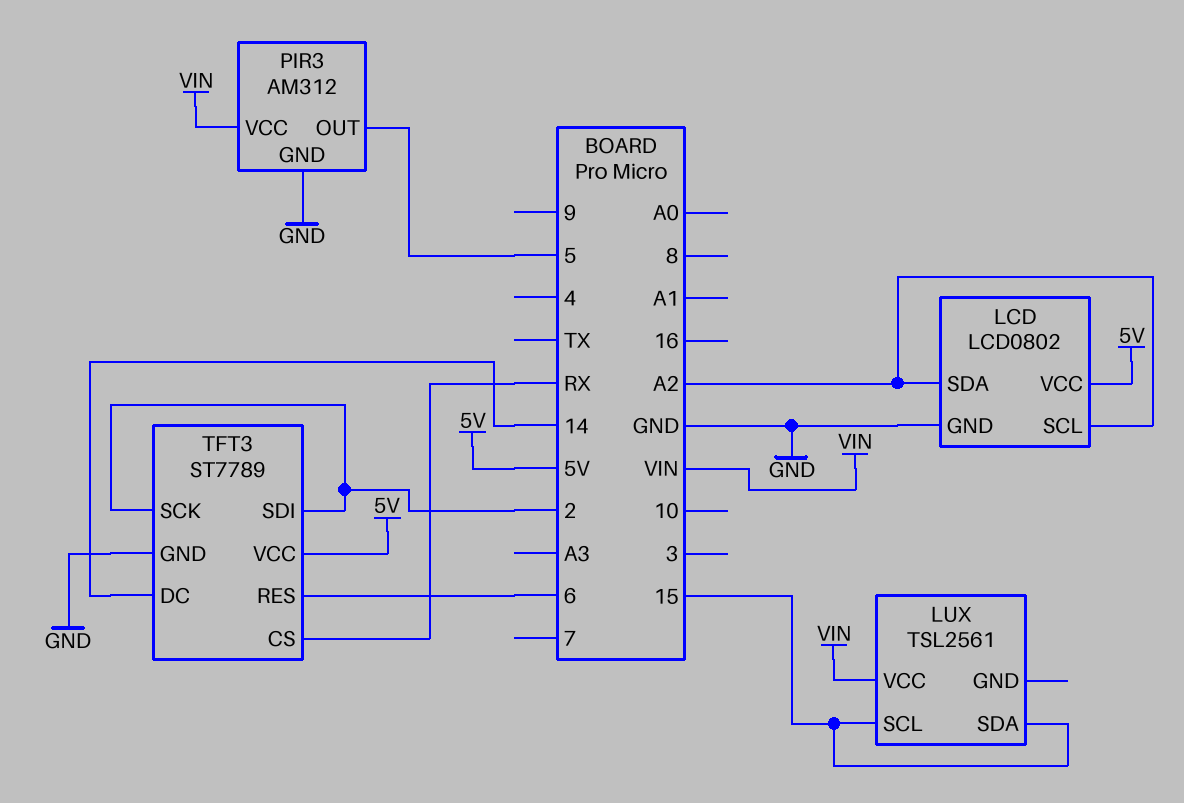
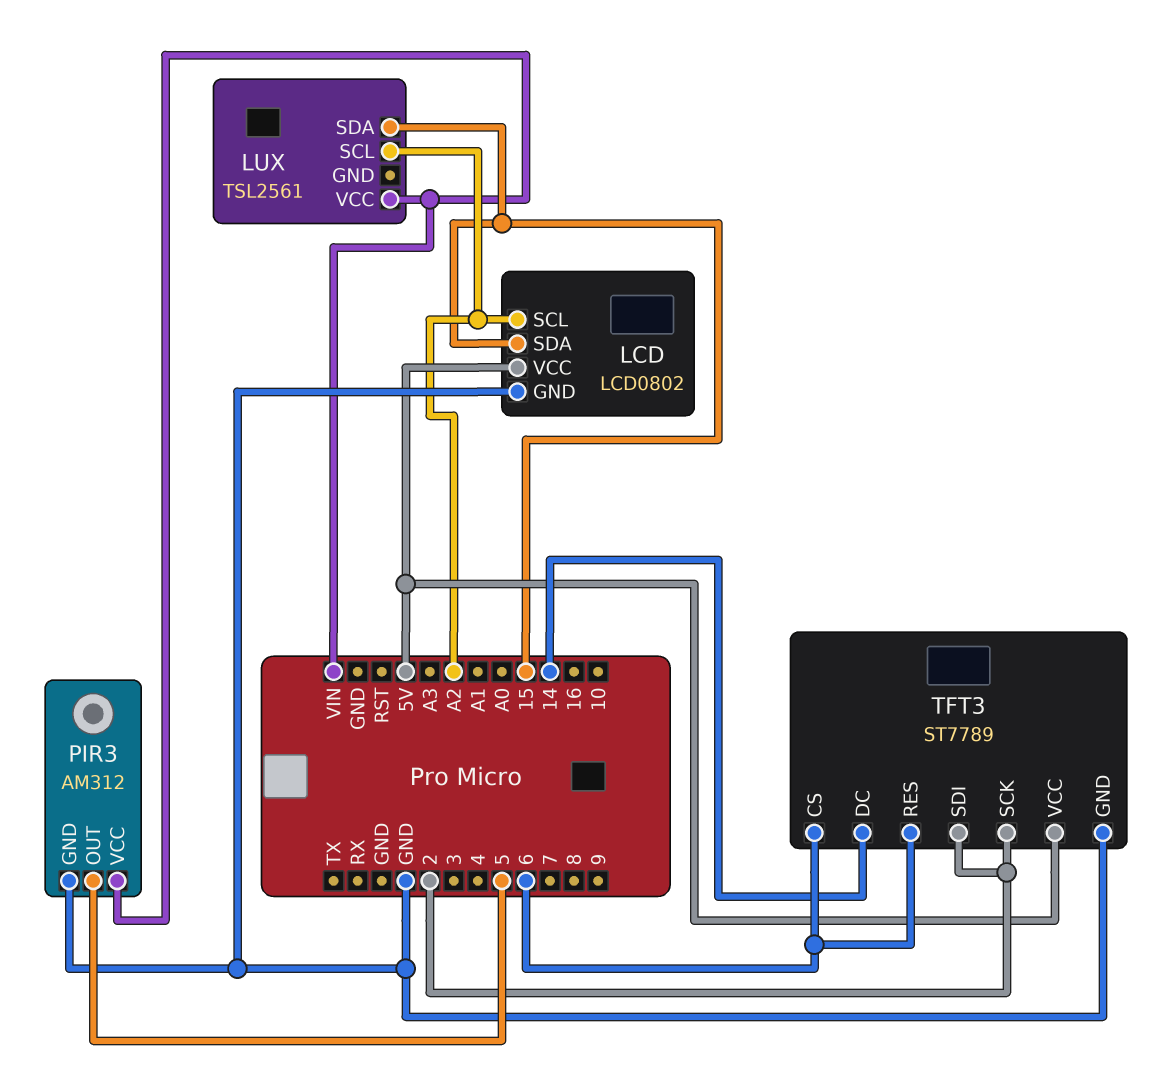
LCD pin SDA: A2 -> 15
LUX pin SCL: 15 -> A2
TFT3 pin CS: RX -> 6

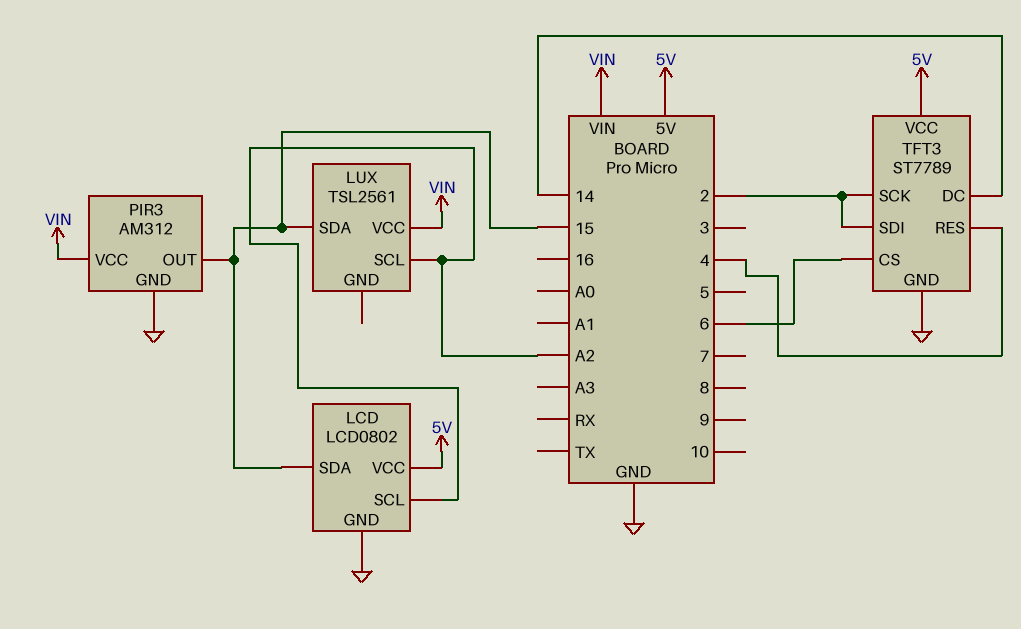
PIR3 pin OUT: 5 -> 15
TFT3 pin RES: 6 -> 4

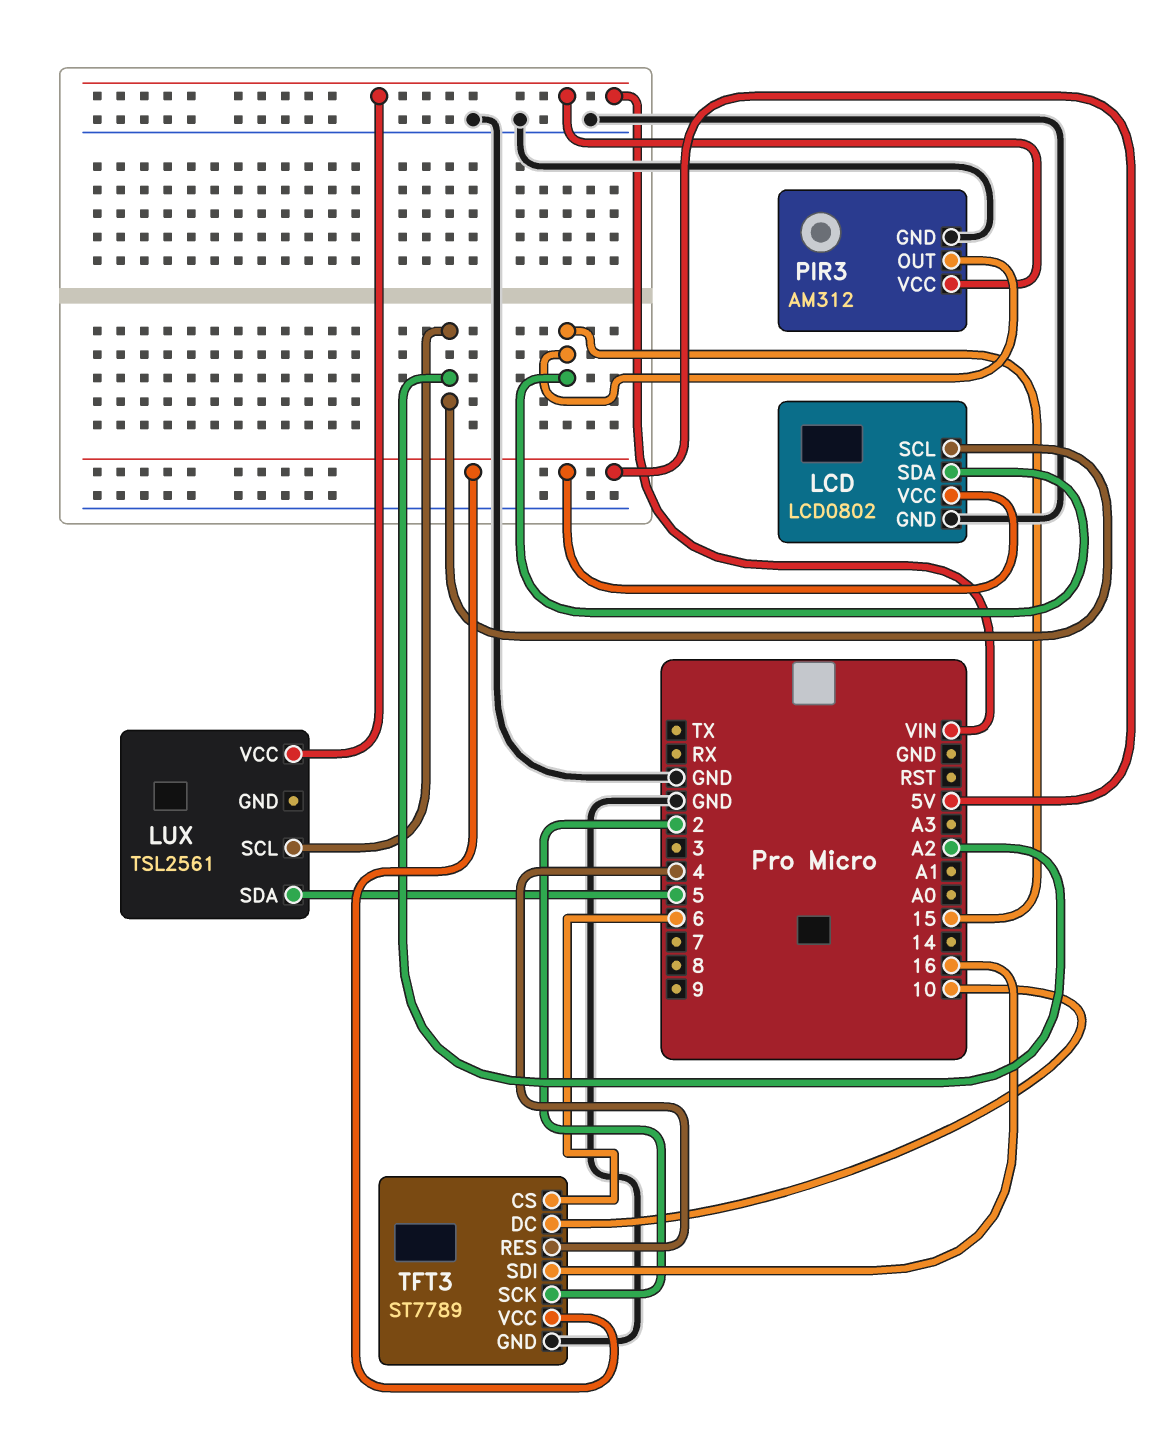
LUX pin SDA: 15 -> 5
TFT3 pin DC: 14 -> 10
TFT3 pin SDI: 2 -> 16

